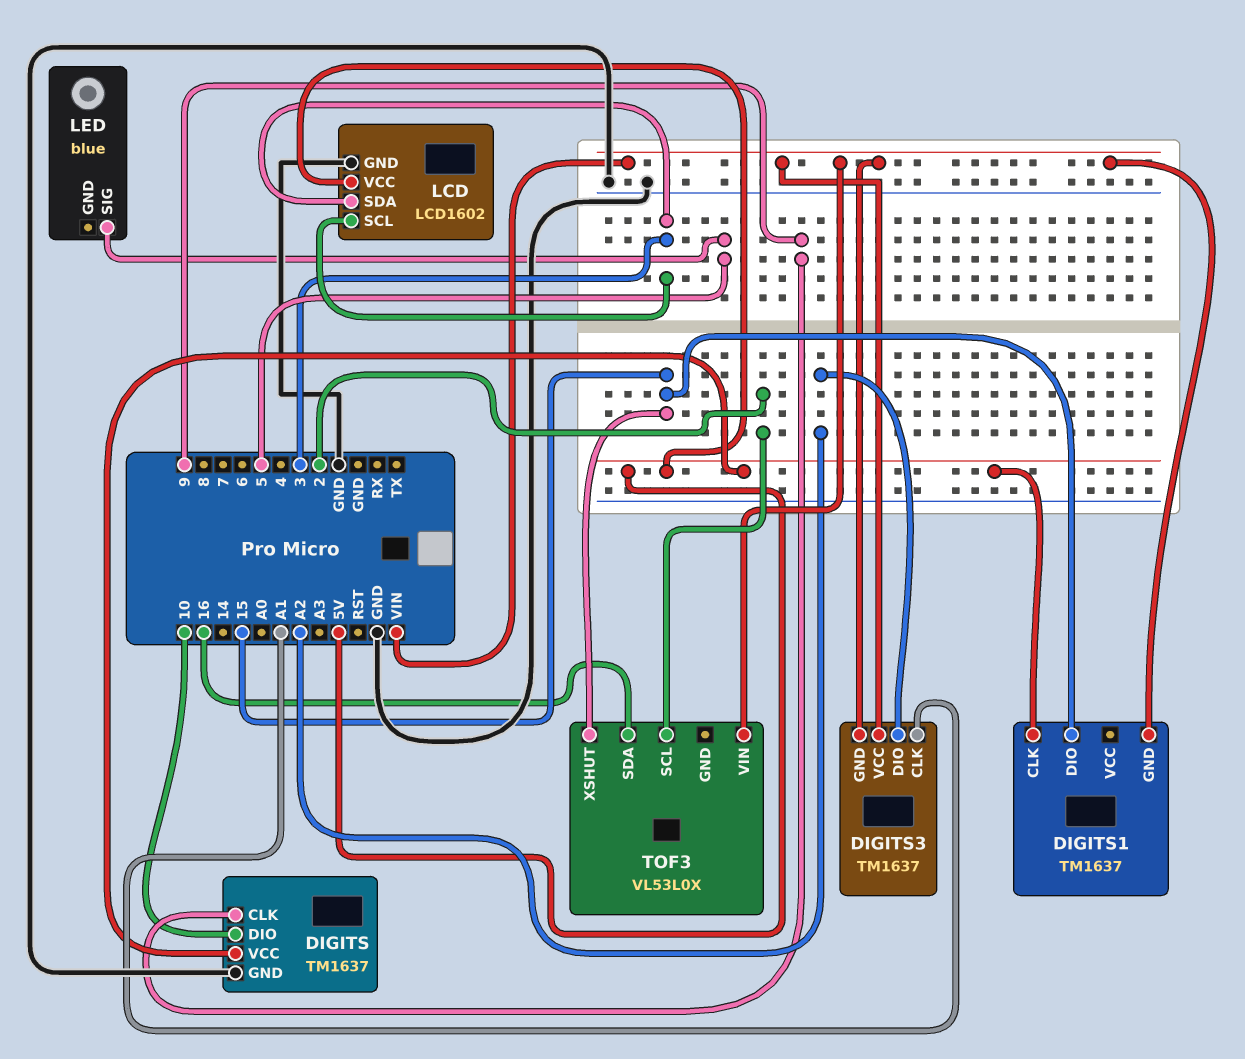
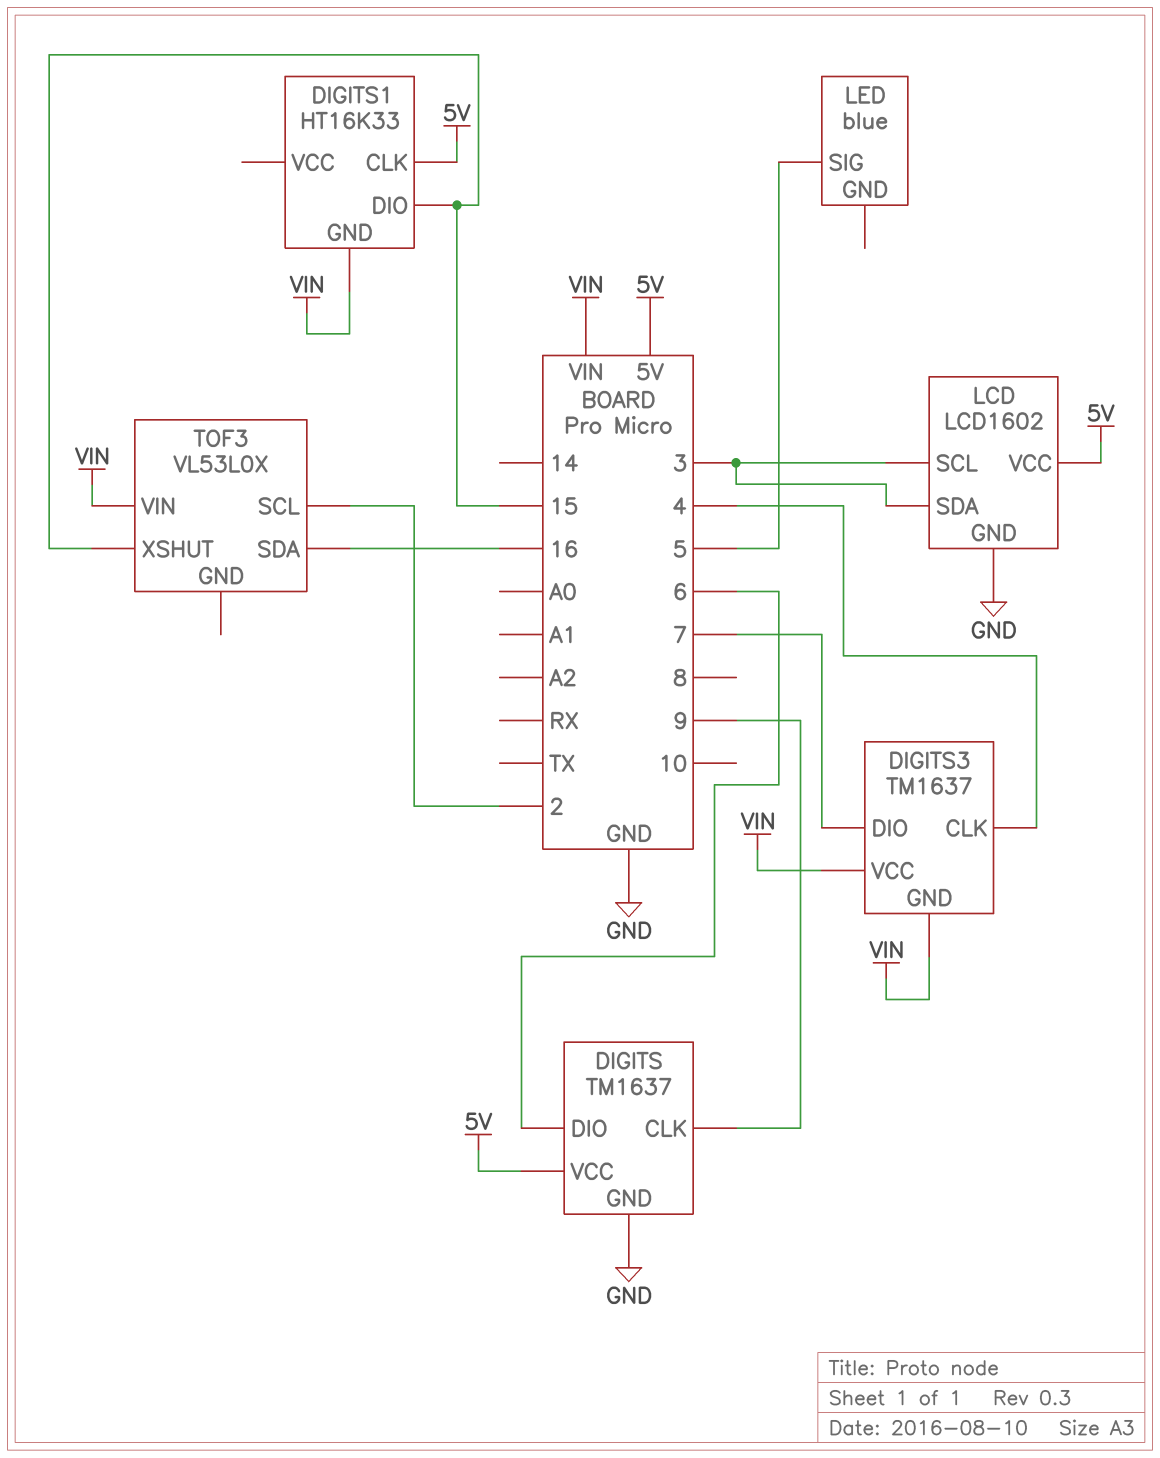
DIGITS pin DIO: 10 -> 6
DIGITS1: TM1637 -> HT16K33
DIGITS3 pin CLK: A1 -> 4
DIGITS3 pin DIO: A2 -> 7

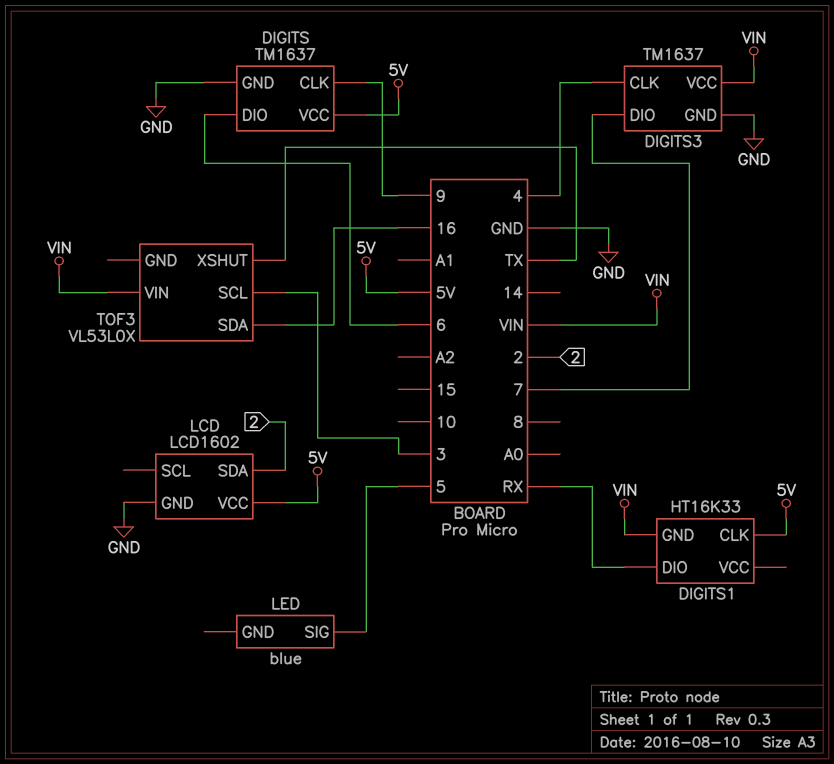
DIGITS1 pin DIO: 15 -> RX
DIGITS3 pin GND: VIN -> GND
LCD pin SCL: 3 -> none
LCD pin SDA: 3 -> 2
TOF3 pin SCL: 2 -> 3
TOF3 pin XSHUT: 15 -> TX

